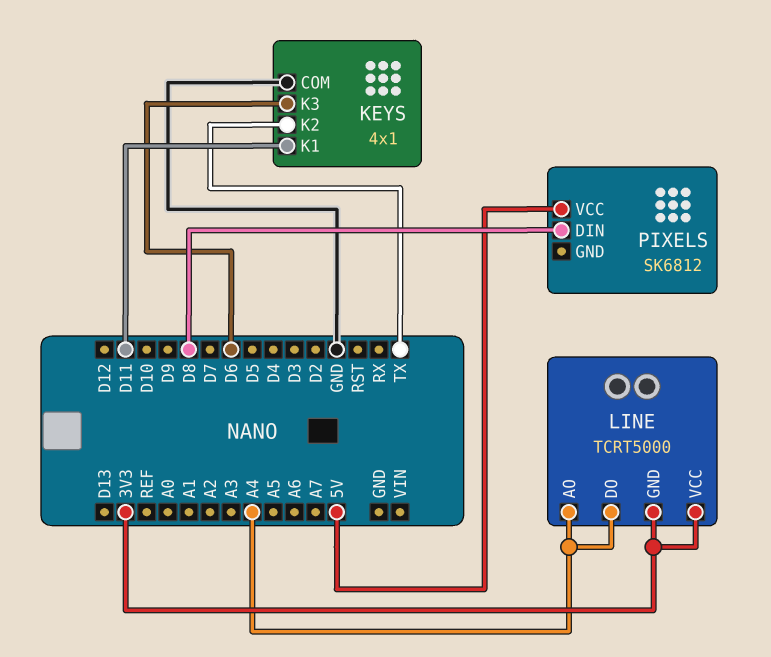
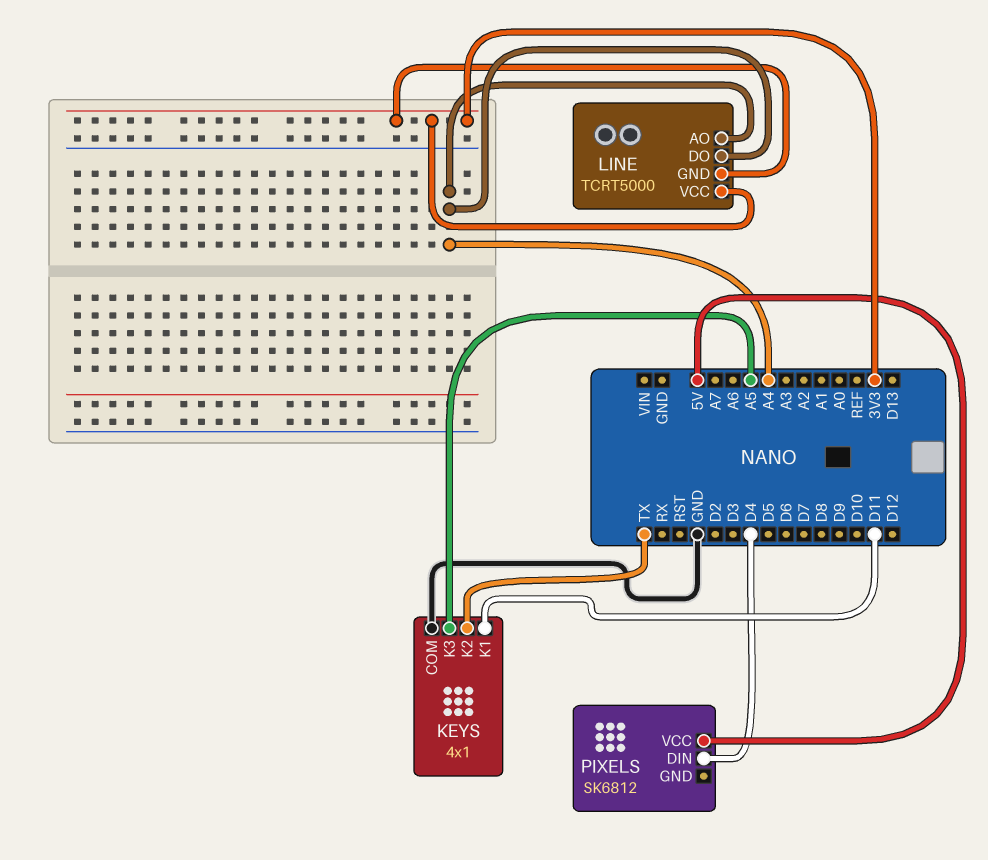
KEYS pin K3: D6 -> A5
PIXELS pin DIN: D8 -> D4

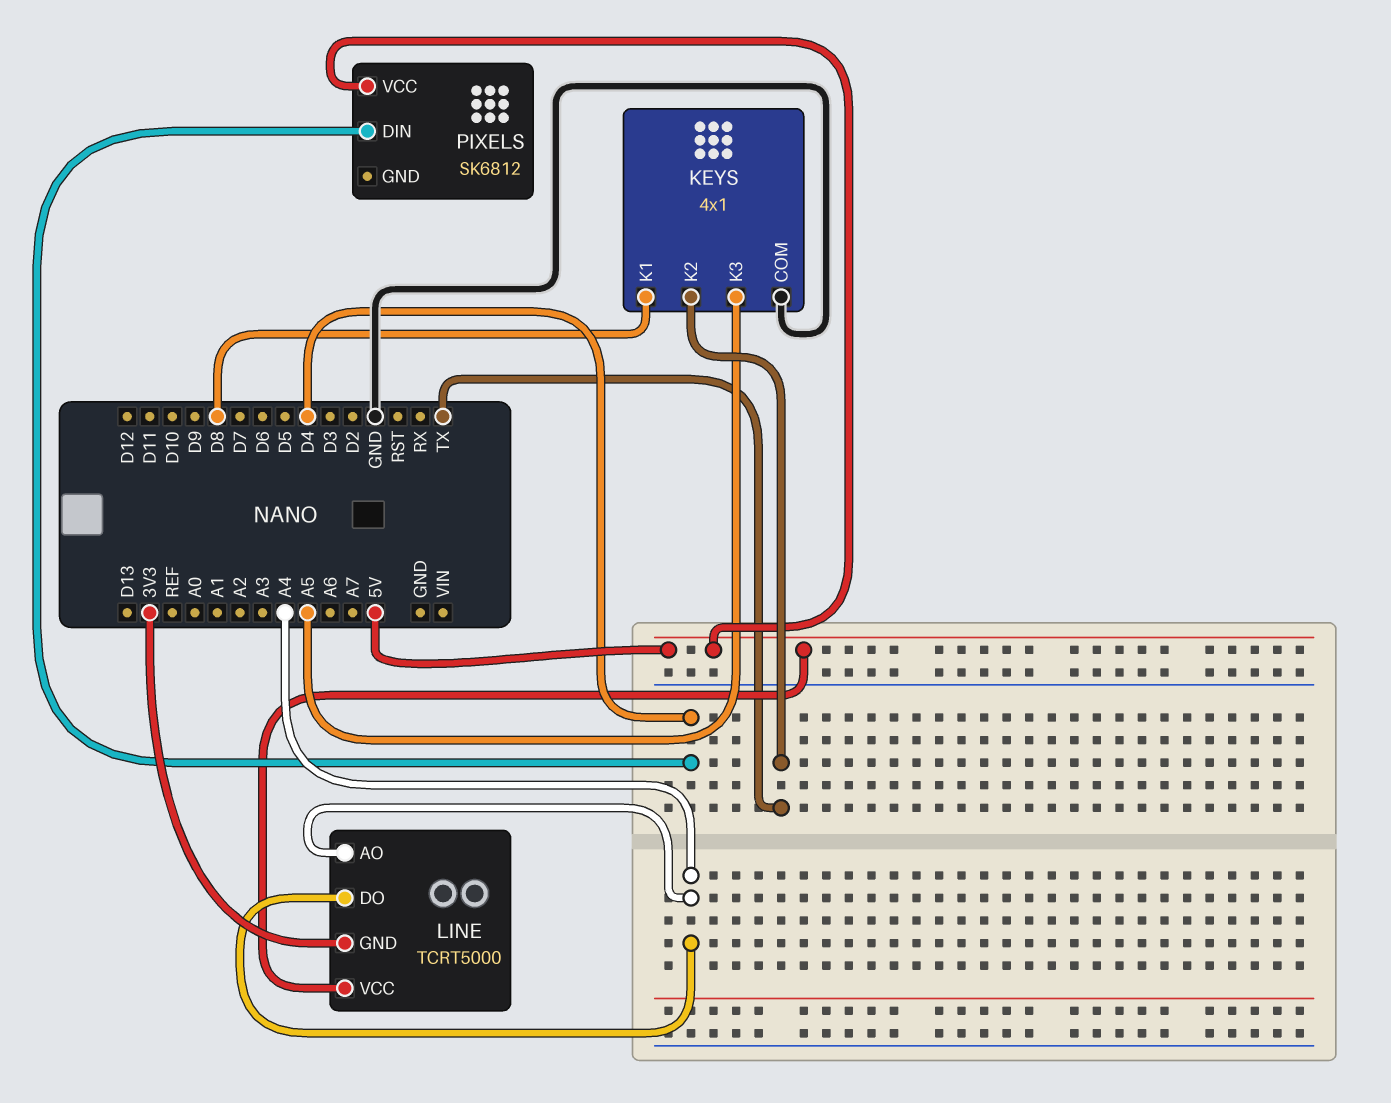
KEYS pin K1: D11 -> D8
LINE pin VCC: 3V3 -> 5V

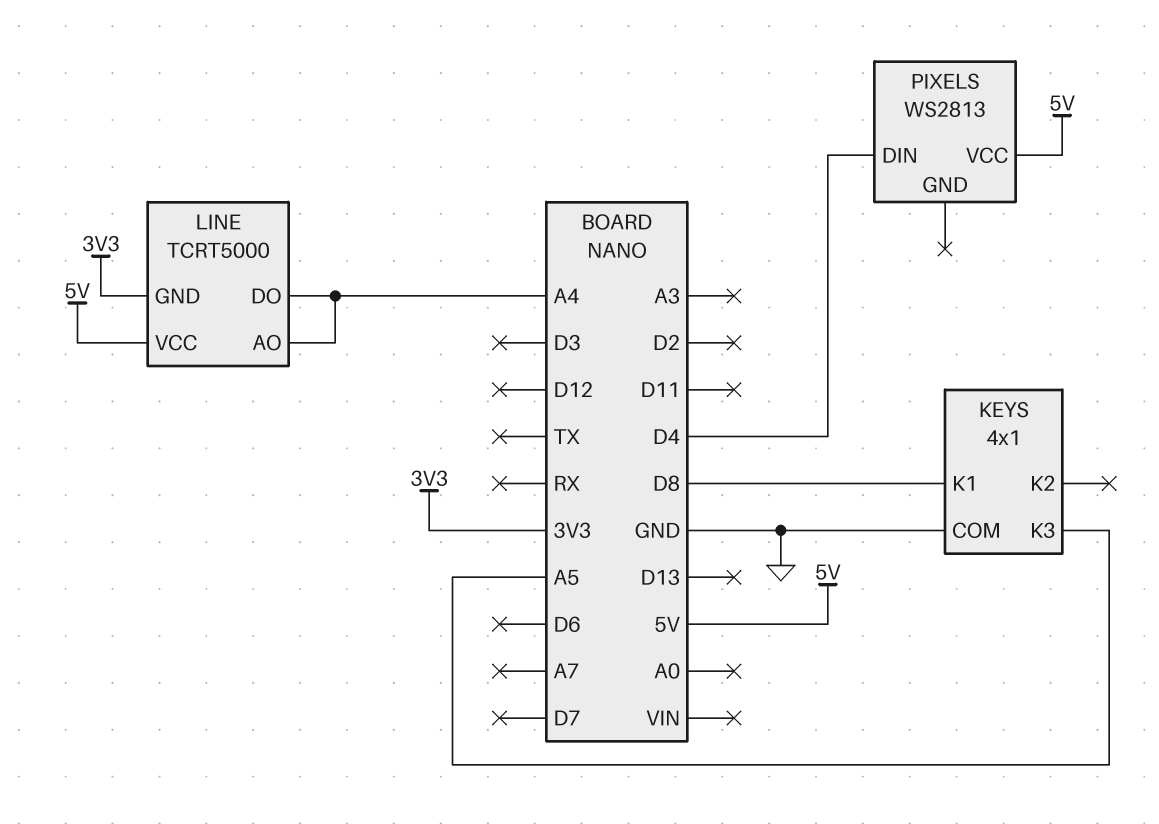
KEYS pin K2: TX -> none
PIXELS: SK6812 -> WS2813

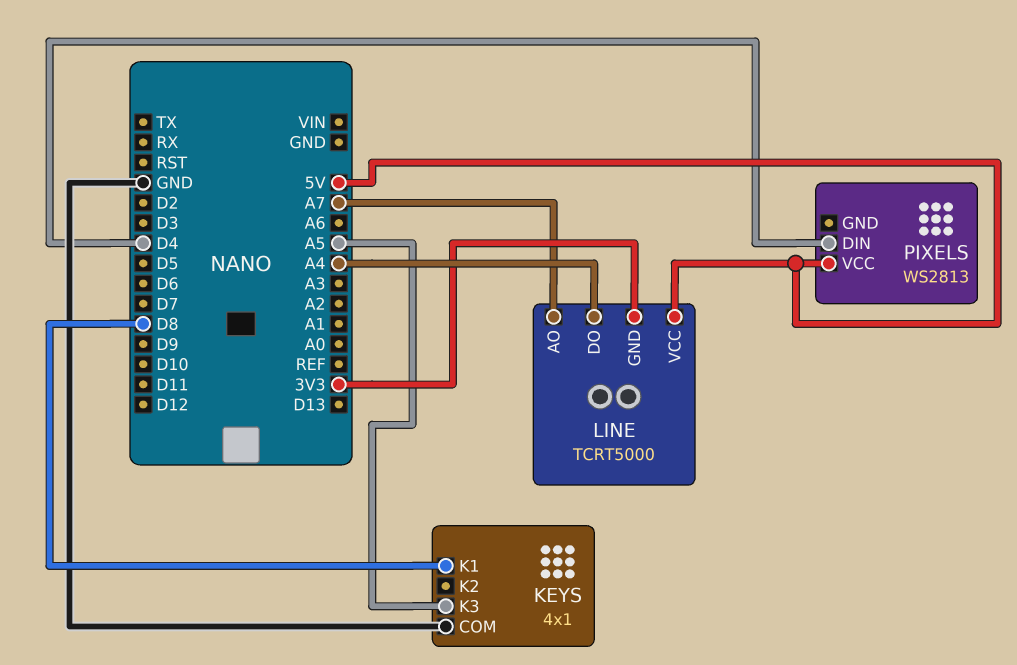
LINE pin AO: A4 -> A7

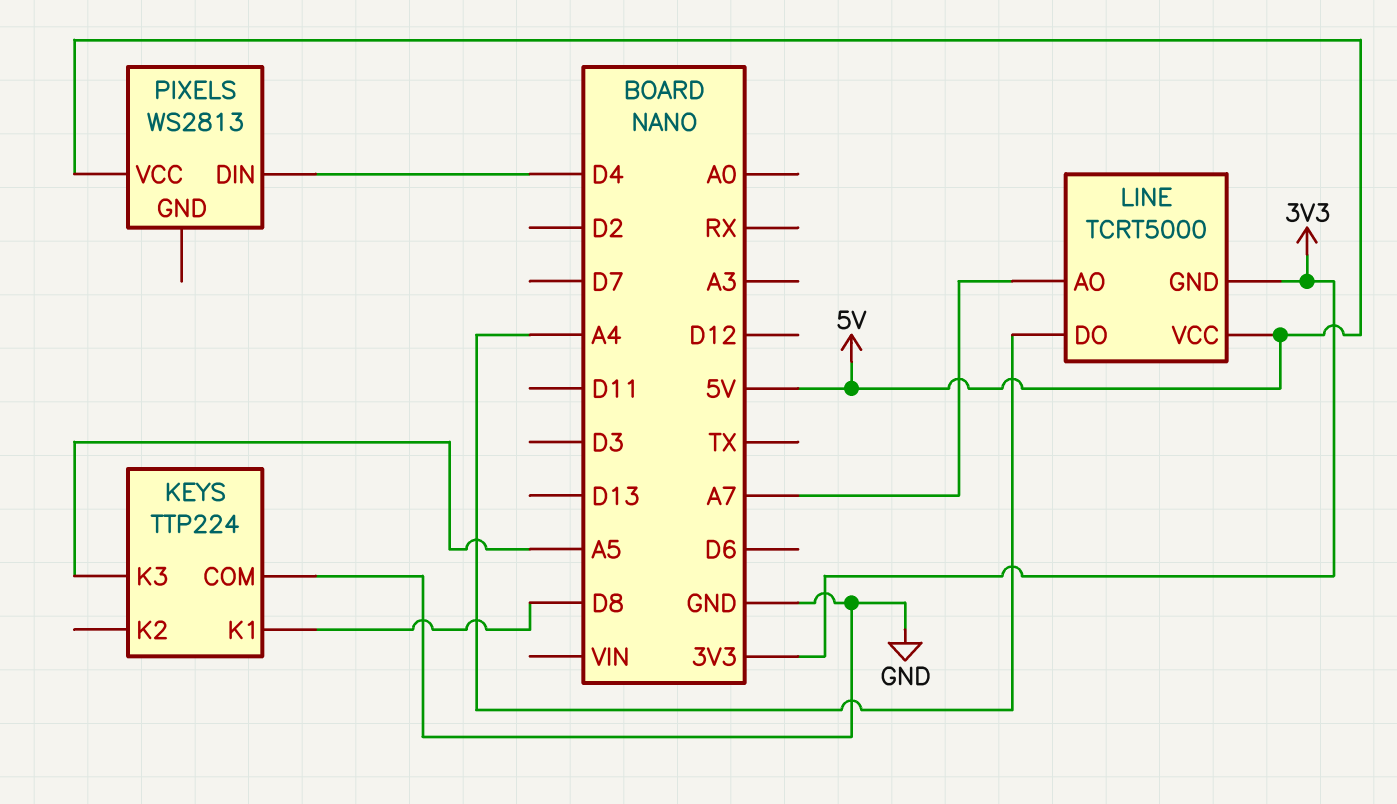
KEYS: 4x1 -> TTP224

